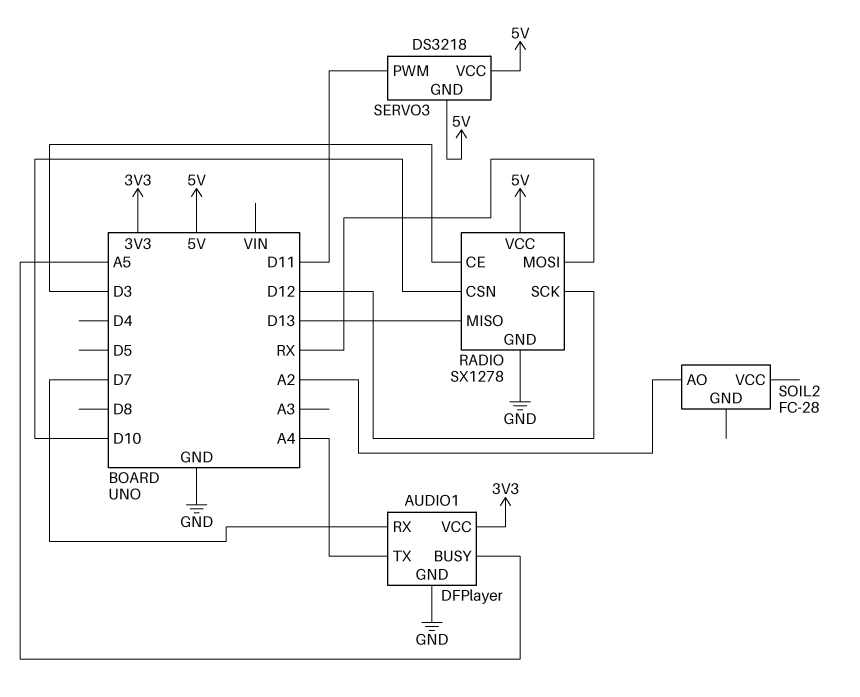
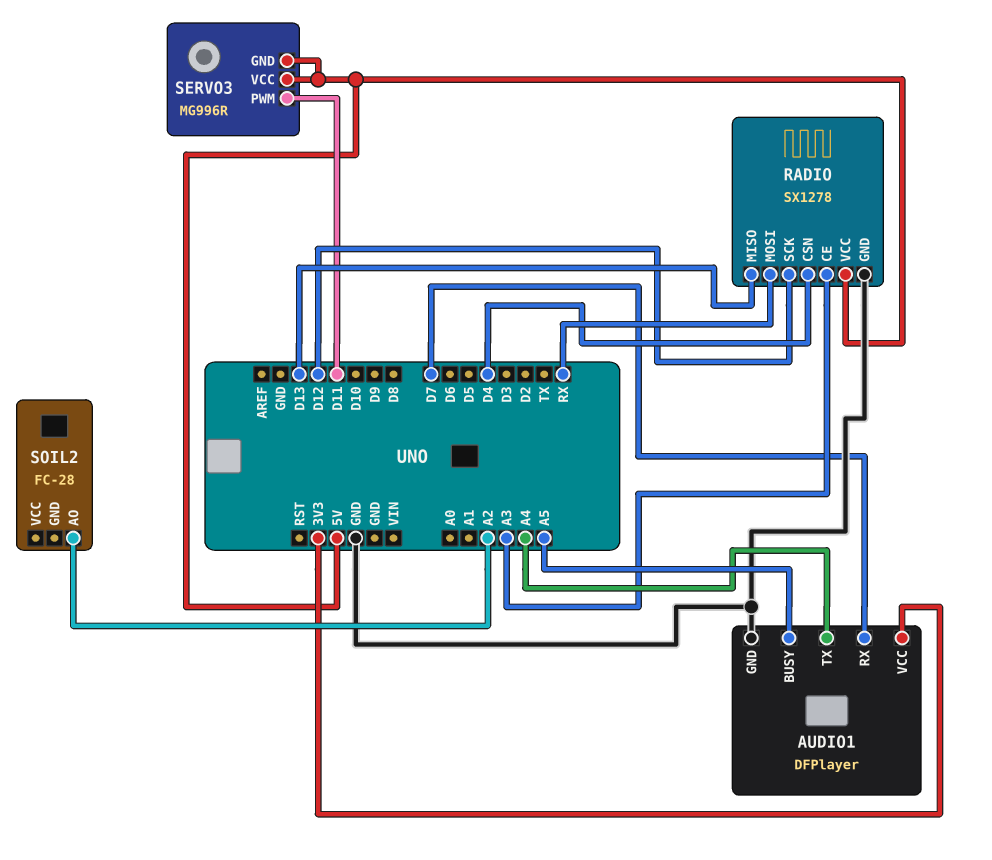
RADIO pin CE: D3 -> A3
RADIO pin CSN: D10 -> D4
SERVO3: DS3218 -> MG996R

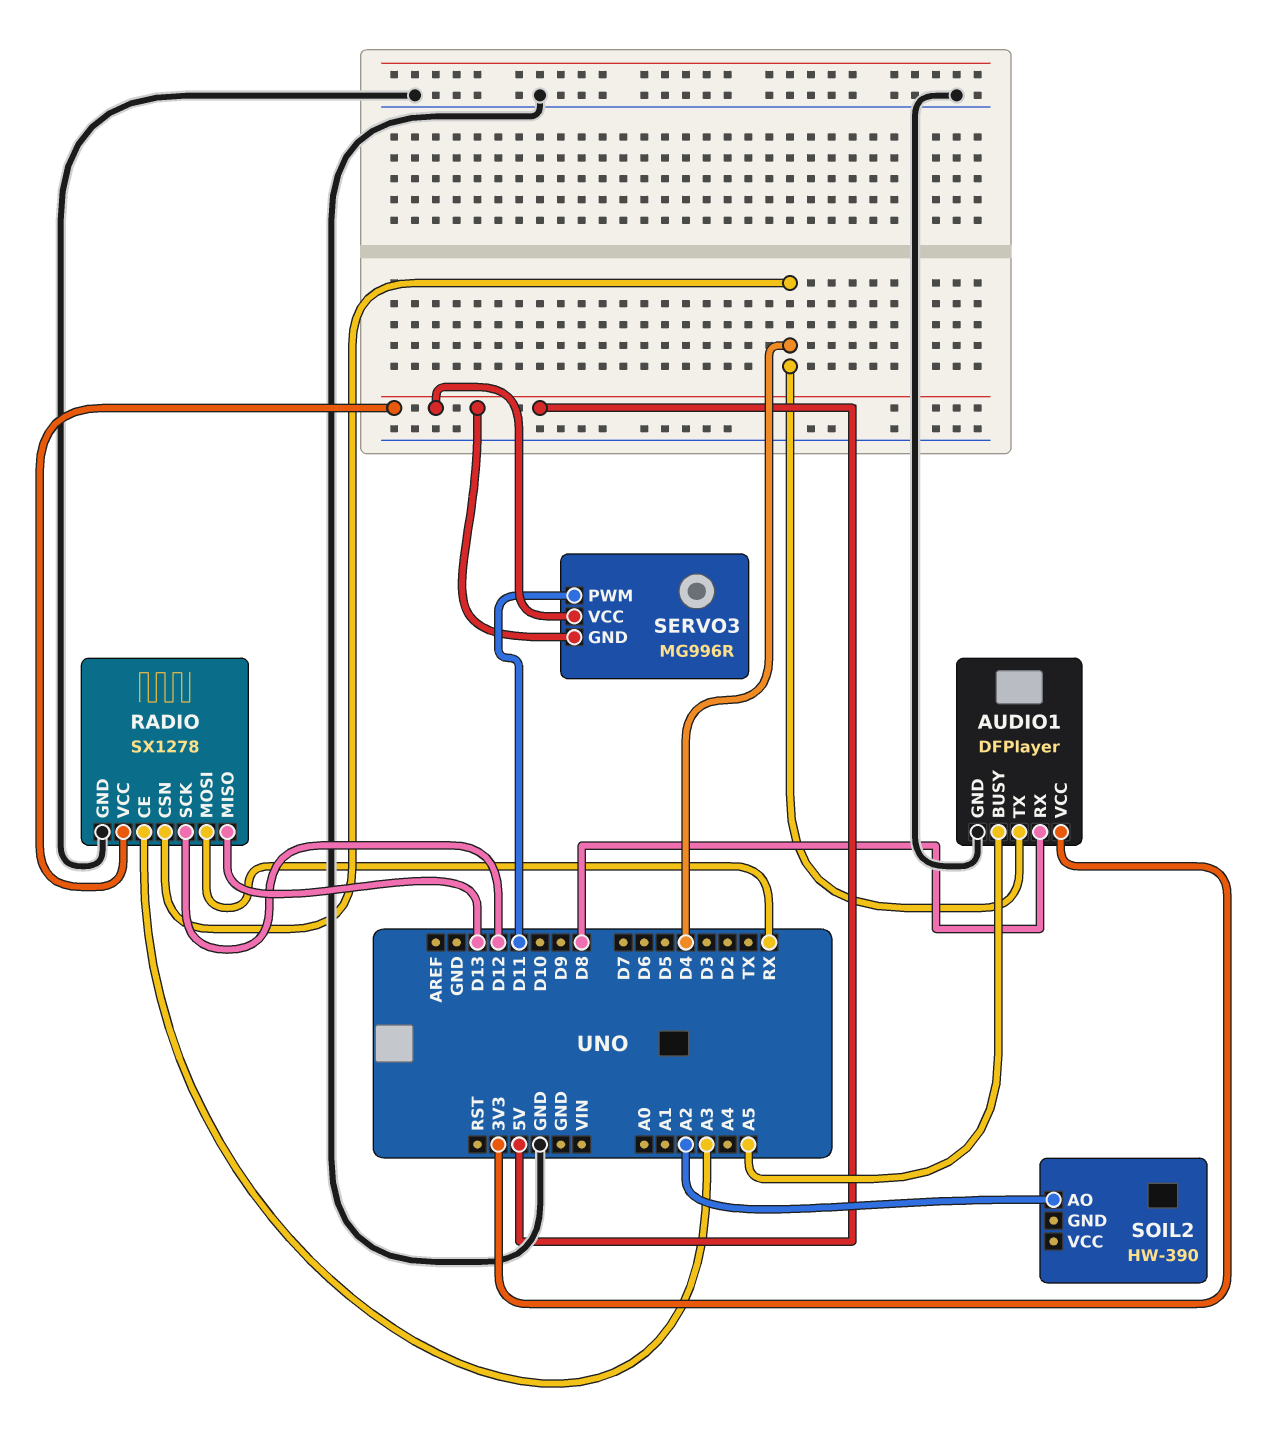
AUDIO1 pin RX: D7 -> D8
AUDIO1 pin TX: A4 -> D4
SOIL2: FC-28 -> HW-390

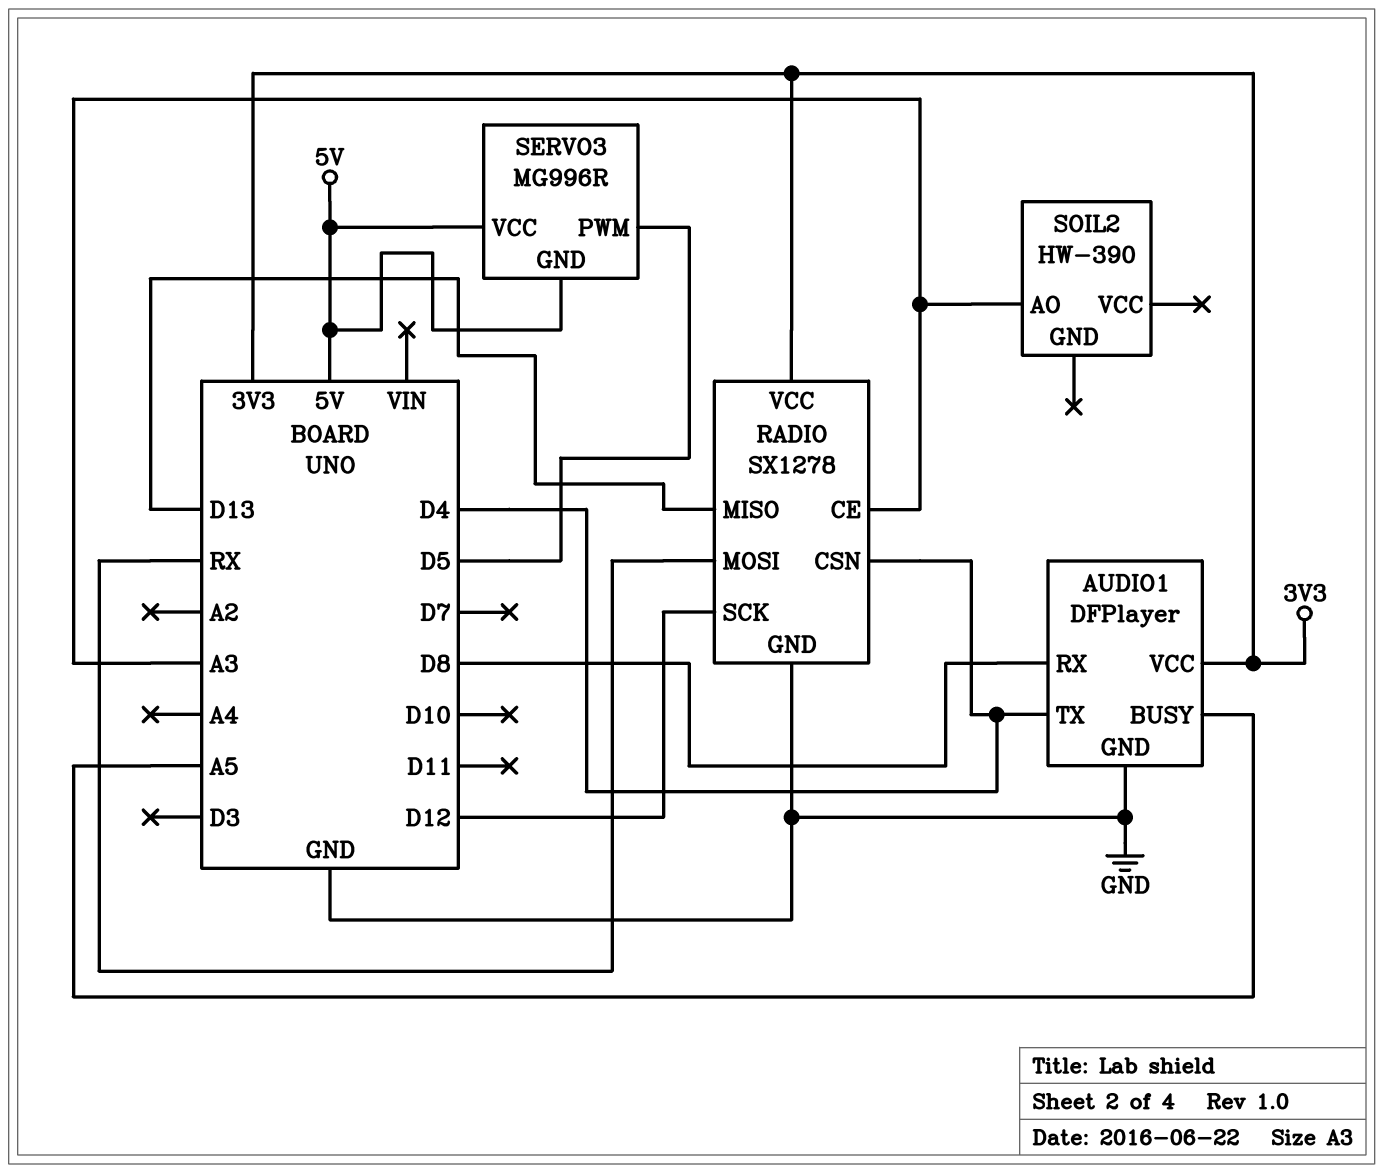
RADIO pin VCC: 5V -> 3V3
SERVO3 pin PWM: D11 -> D5
SOIL2 pin AO: A2 -> A3

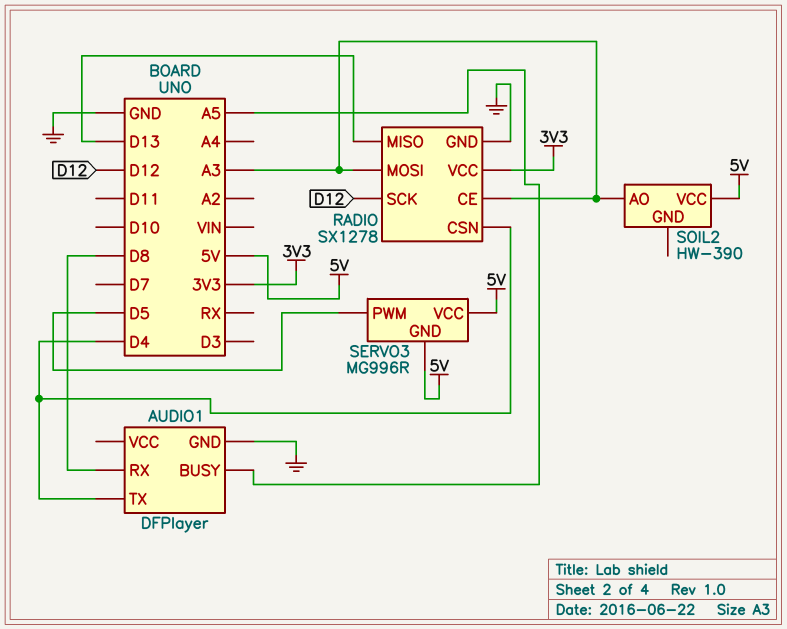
AUDIO1 pin VCC: 3V3 -> none
RADIO pin MOSI: RX -> A3
SOIL2 pin VCC: none -> 5V

